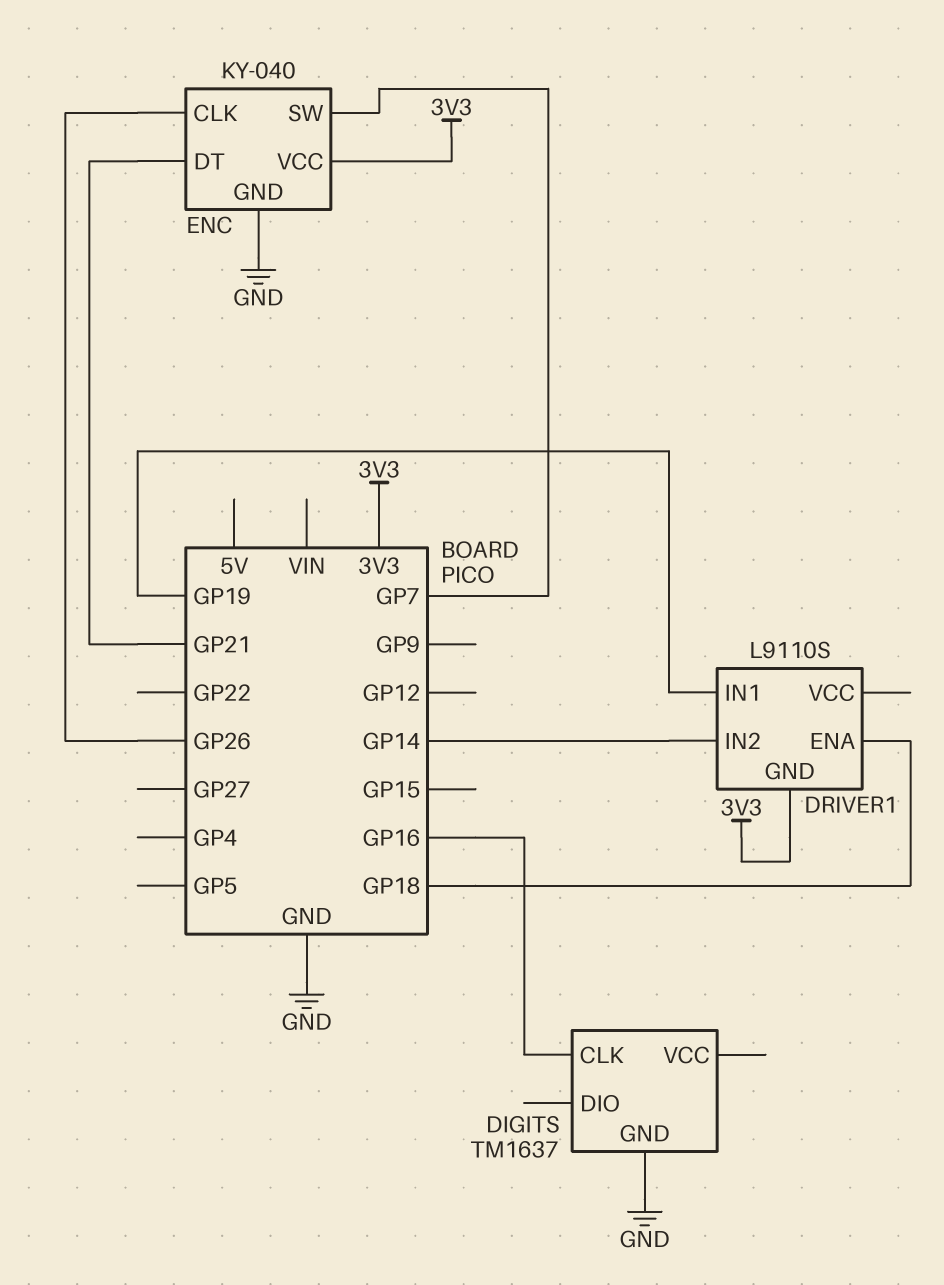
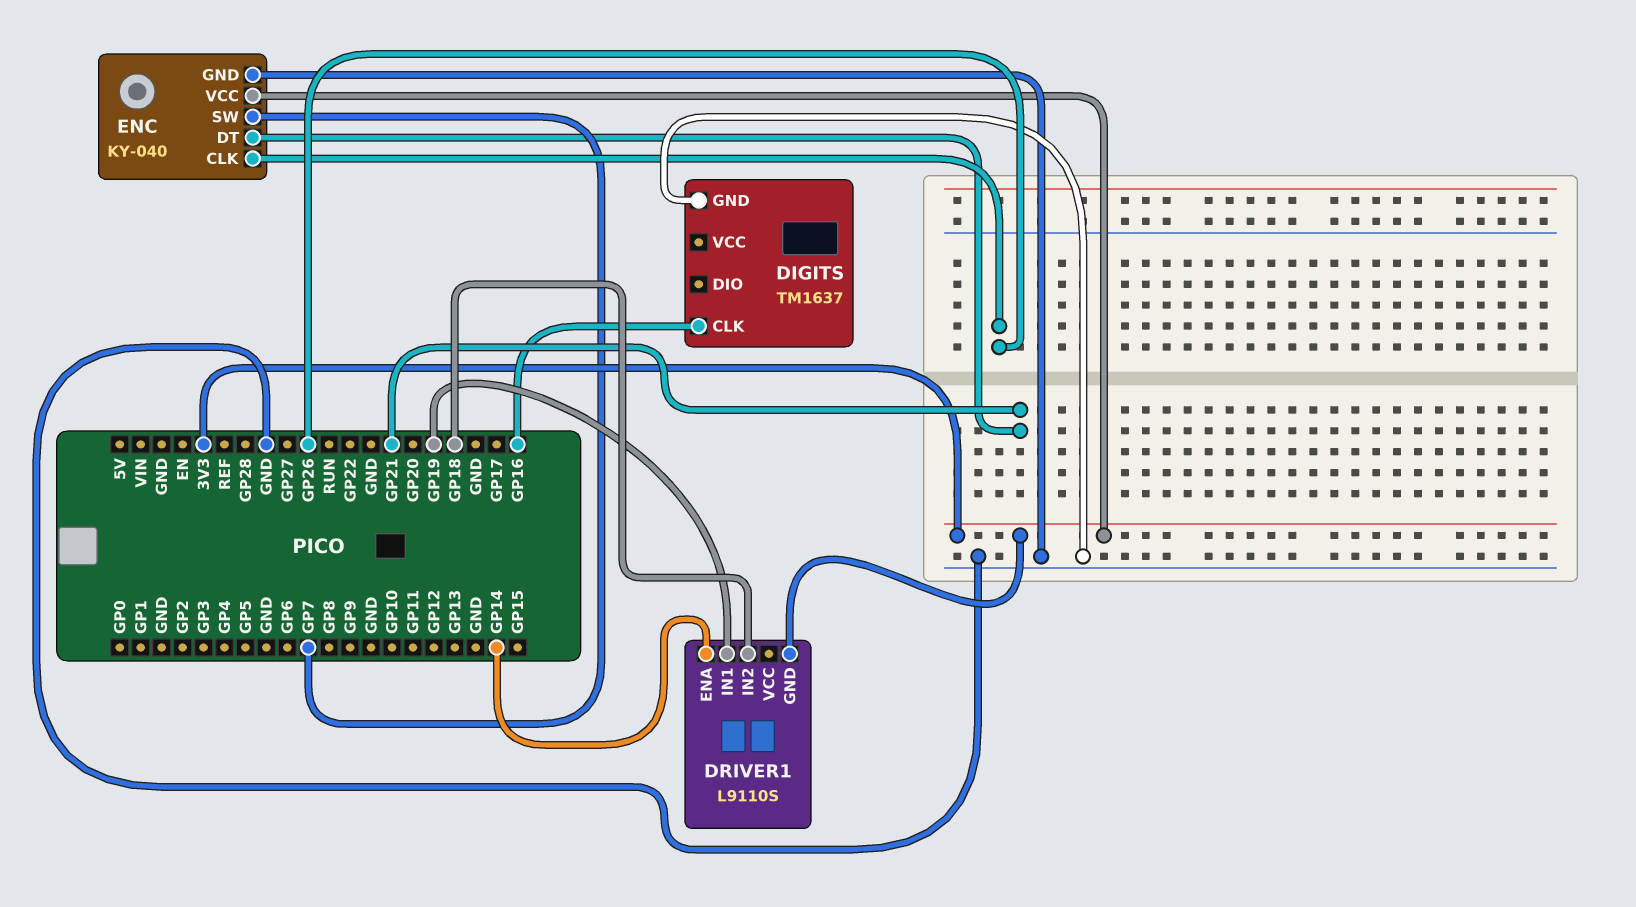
DRIVER1 pin ENA: GP18 -> GP14
DRIVER1 pin IN2: GP14 -> GP18

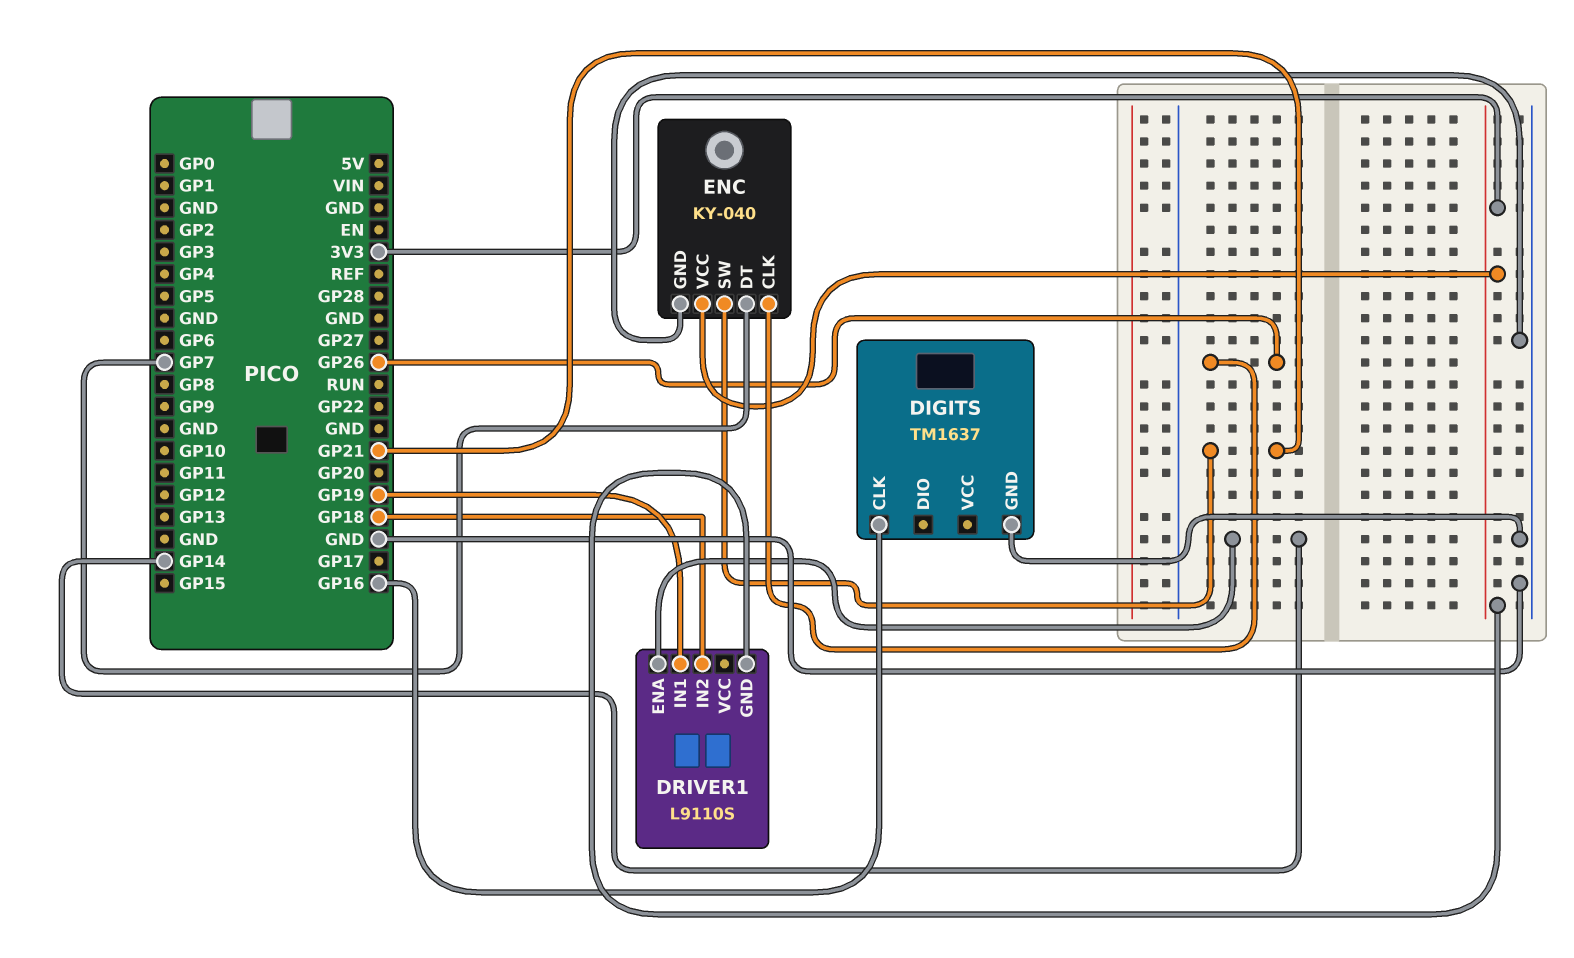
ENC pin DT: GP21 -> GP7
ENC pin SW: GP7 -> GP21

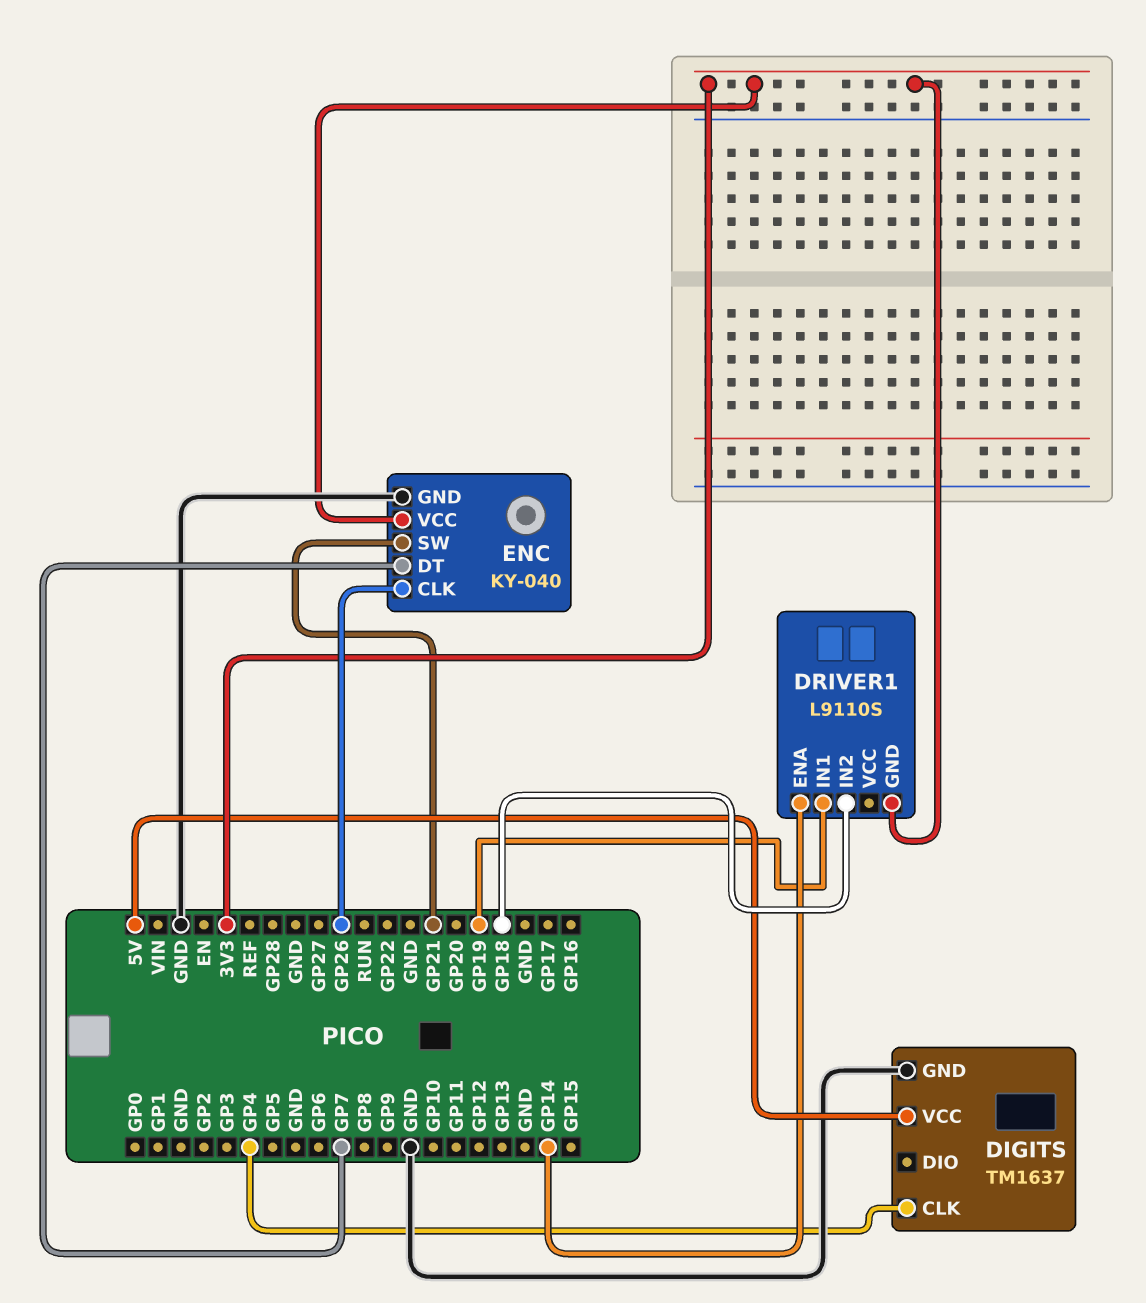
DIGITS pin CLK: GP16 -> GP4
DIGITS pin VCC: none -> 5V

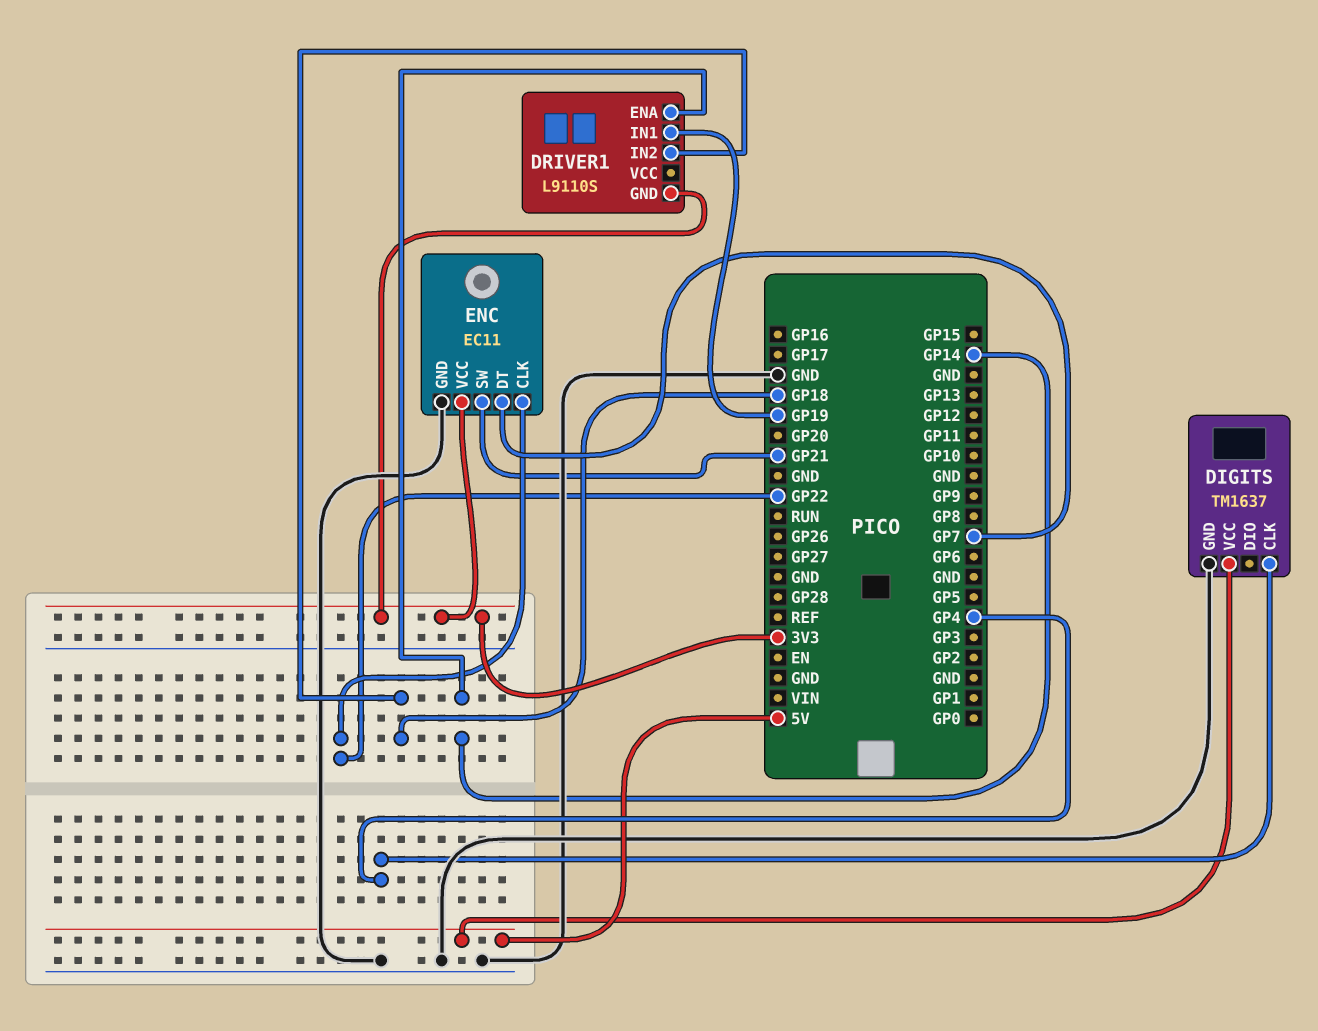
ENC: KY-040 -> EC11
ENC pin CLK: GP26 -> GP22

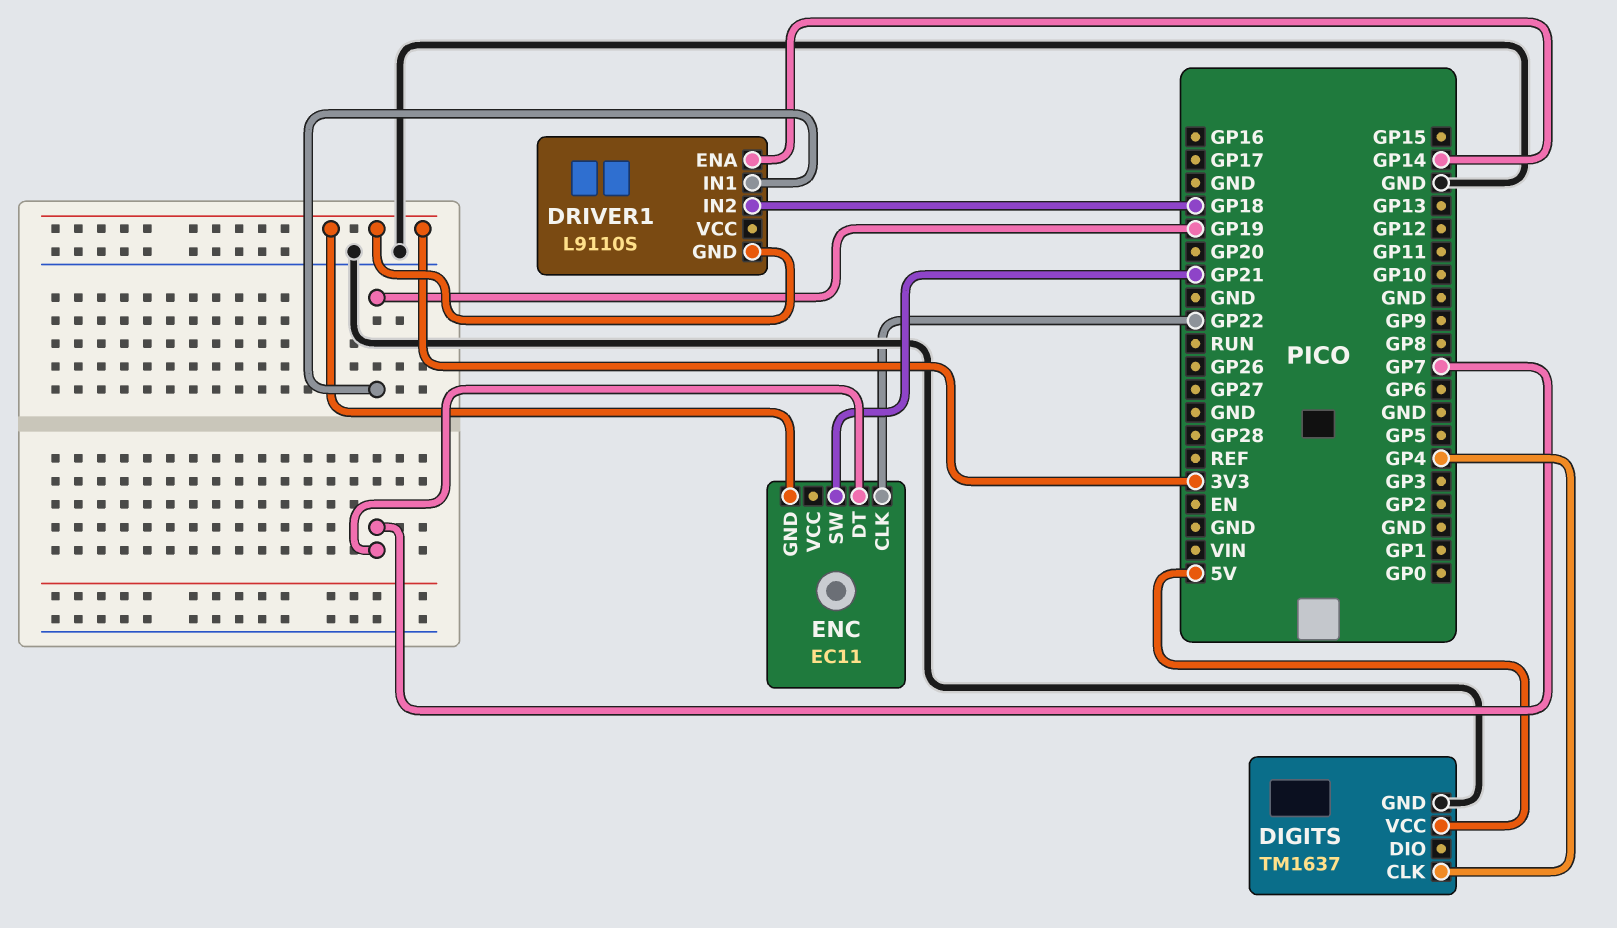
ENC pin GND: GND -> 3V3
ENC pin VCC: 3V3 -> none

